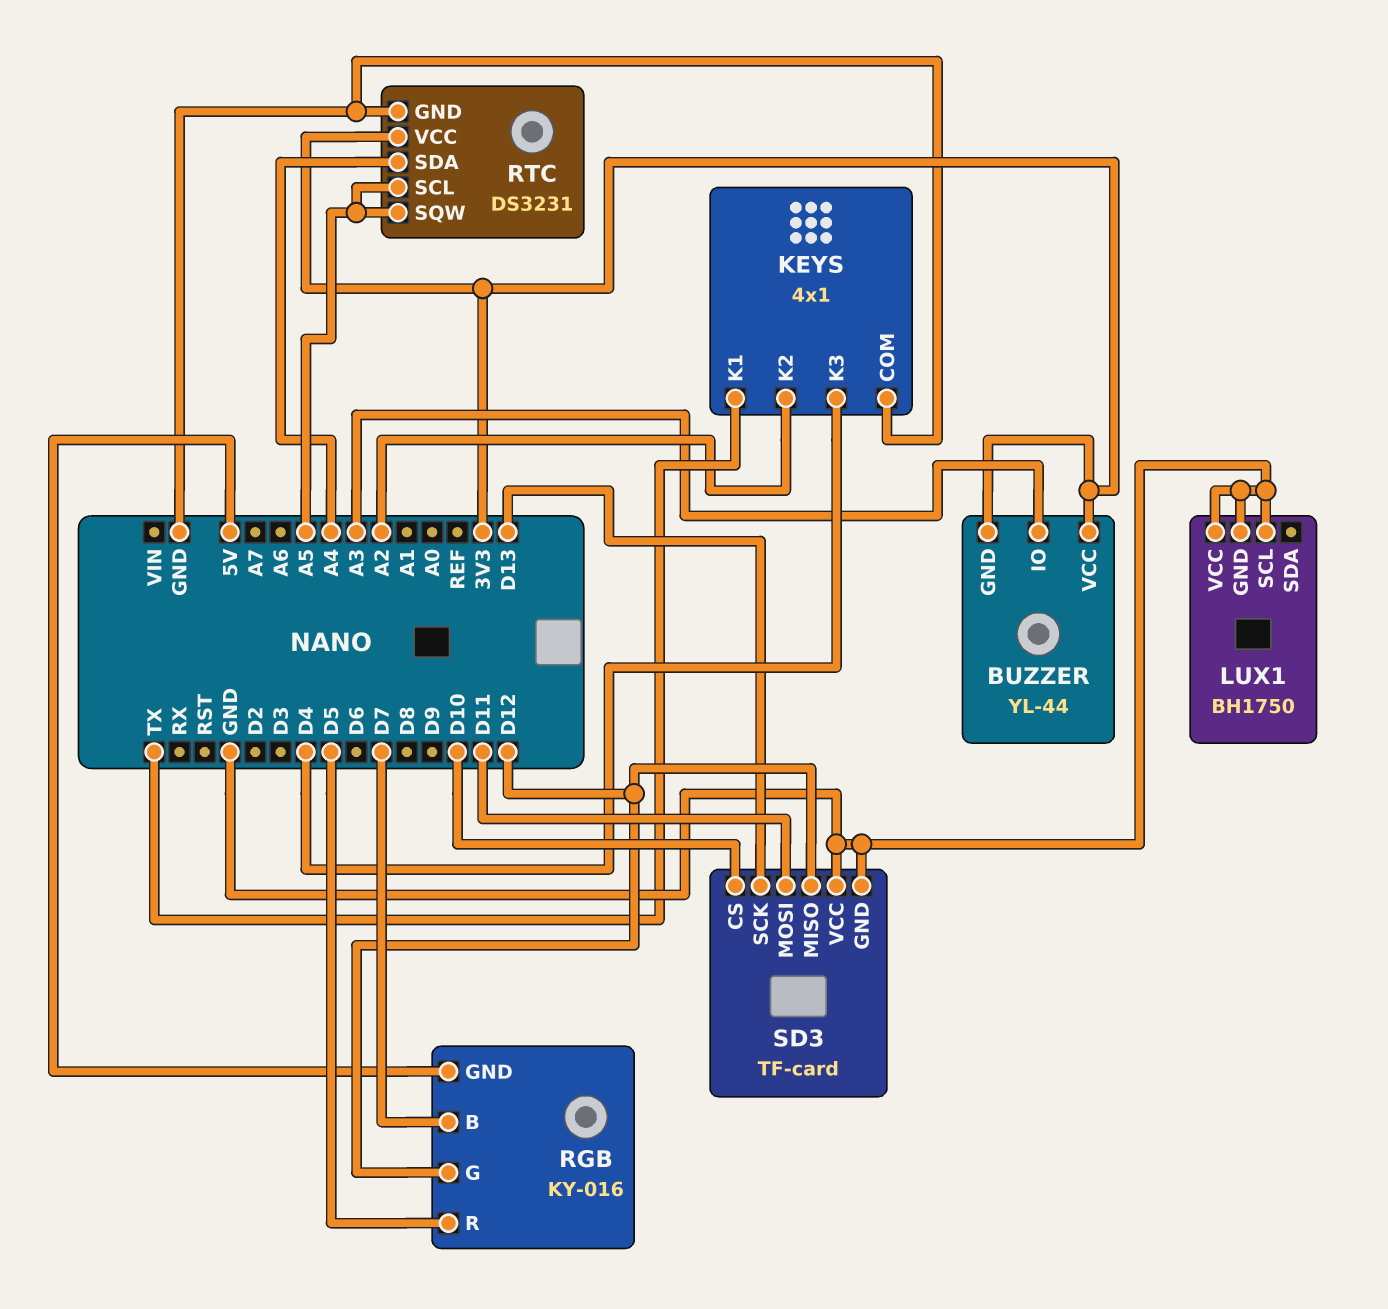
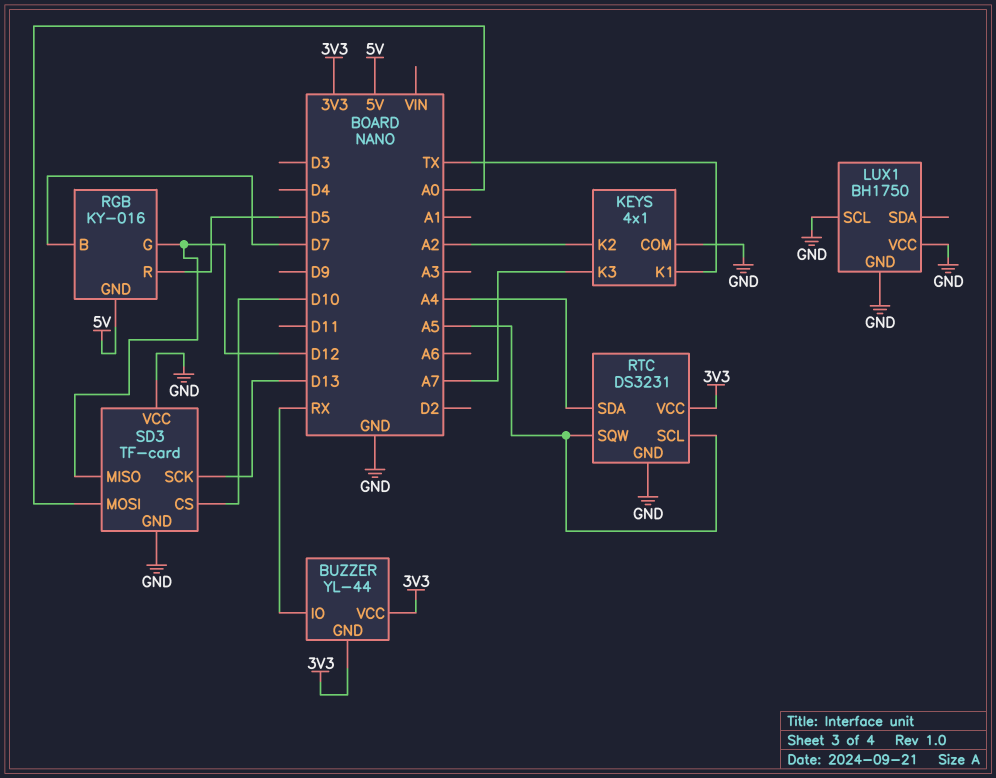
BUZZER pin IO: A3 -> RX
KEYS pin K3: D4 -> A7
SD3 pin MOSI: D11 -> A0

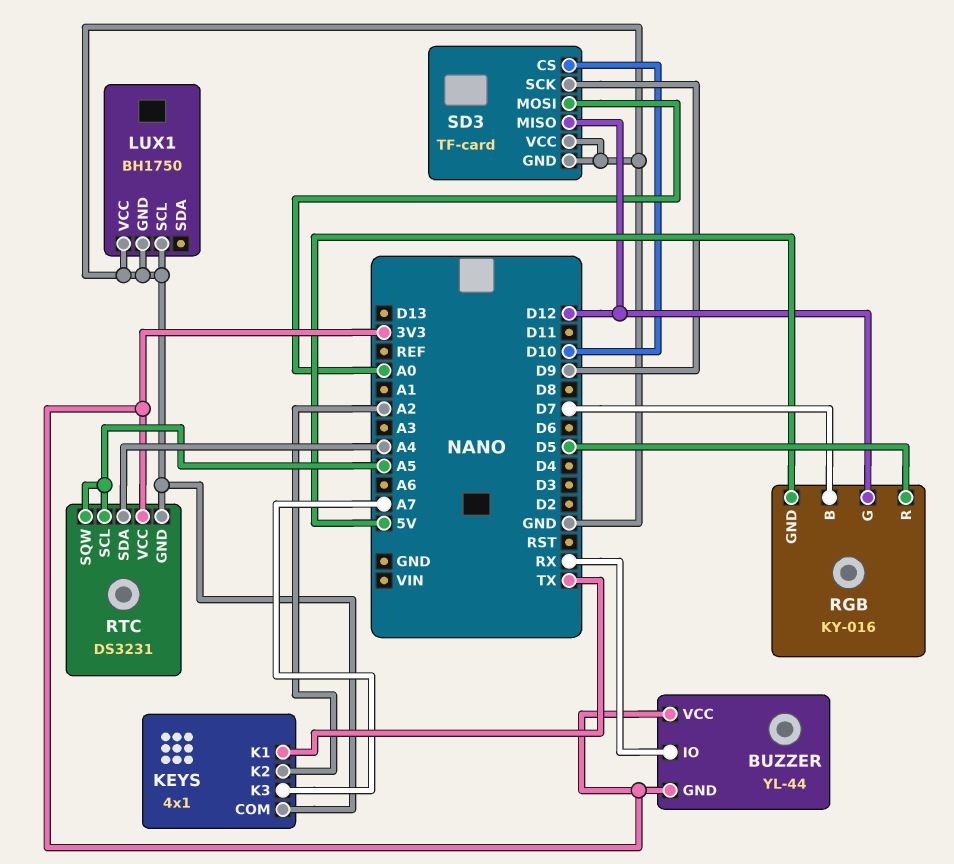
SD3 pin SCK: D13 -> D9

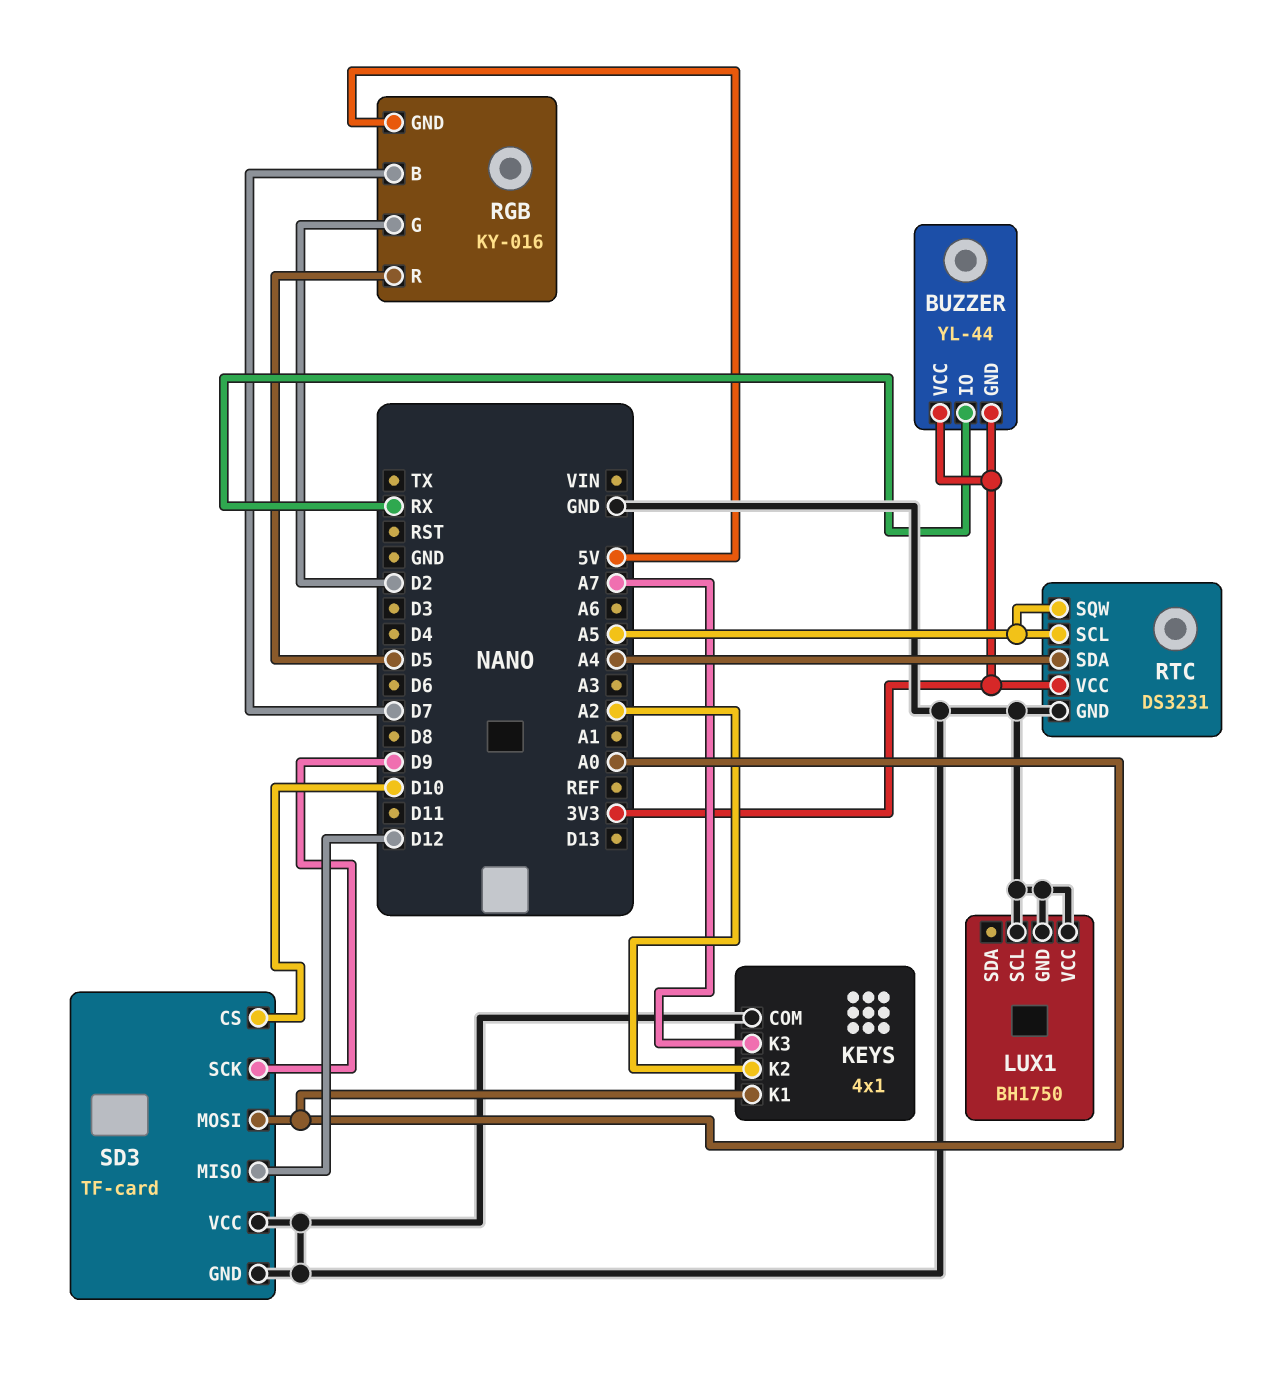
KEYS pin K1: TX -> A0
RGB pin G: D12 -> D2

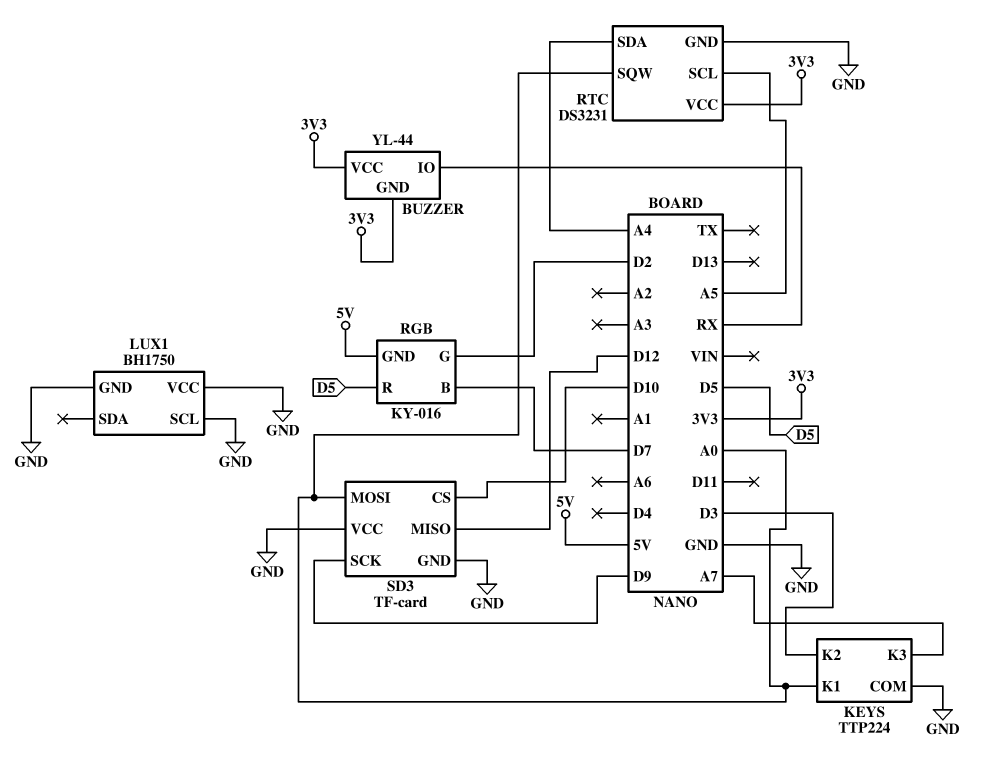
KEYS: 4x1 -> TTP224
KEYS pin K2: A2 -> D3
RTC pin SQW: A5 -> A0

